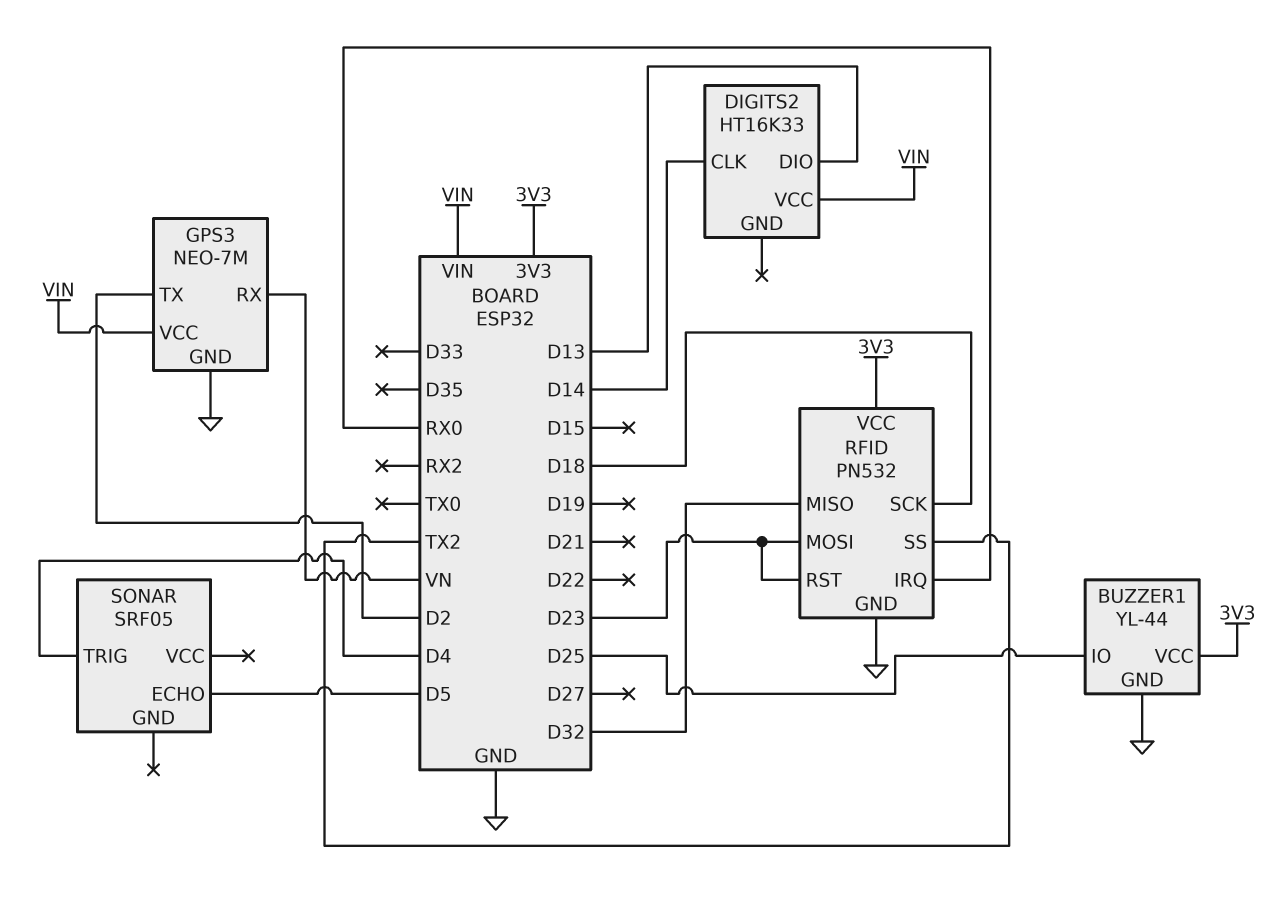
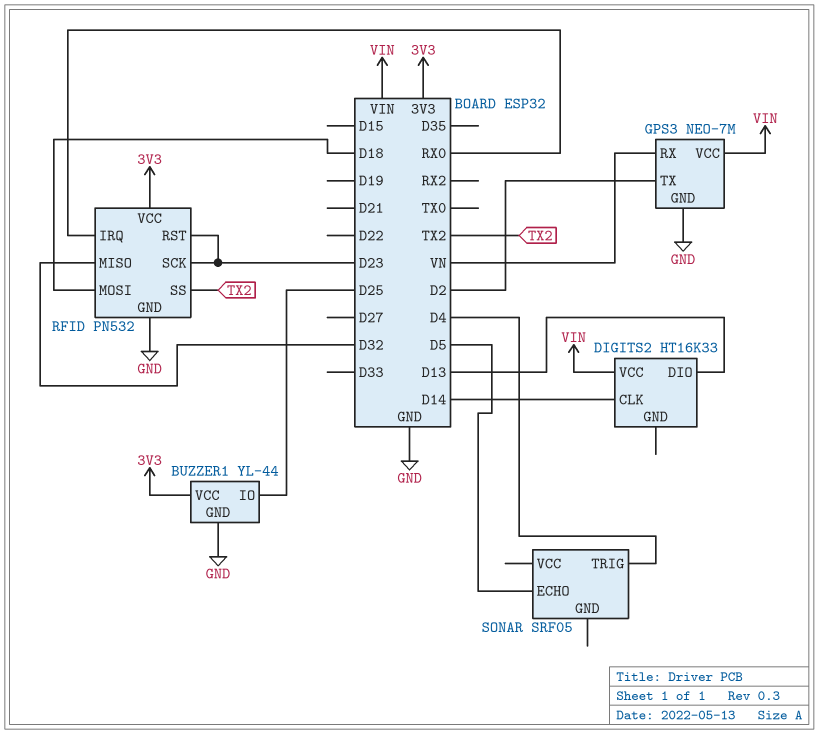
RFID pin MOSI: D23 -> D18
RFID pin SCK: D18 -> D23

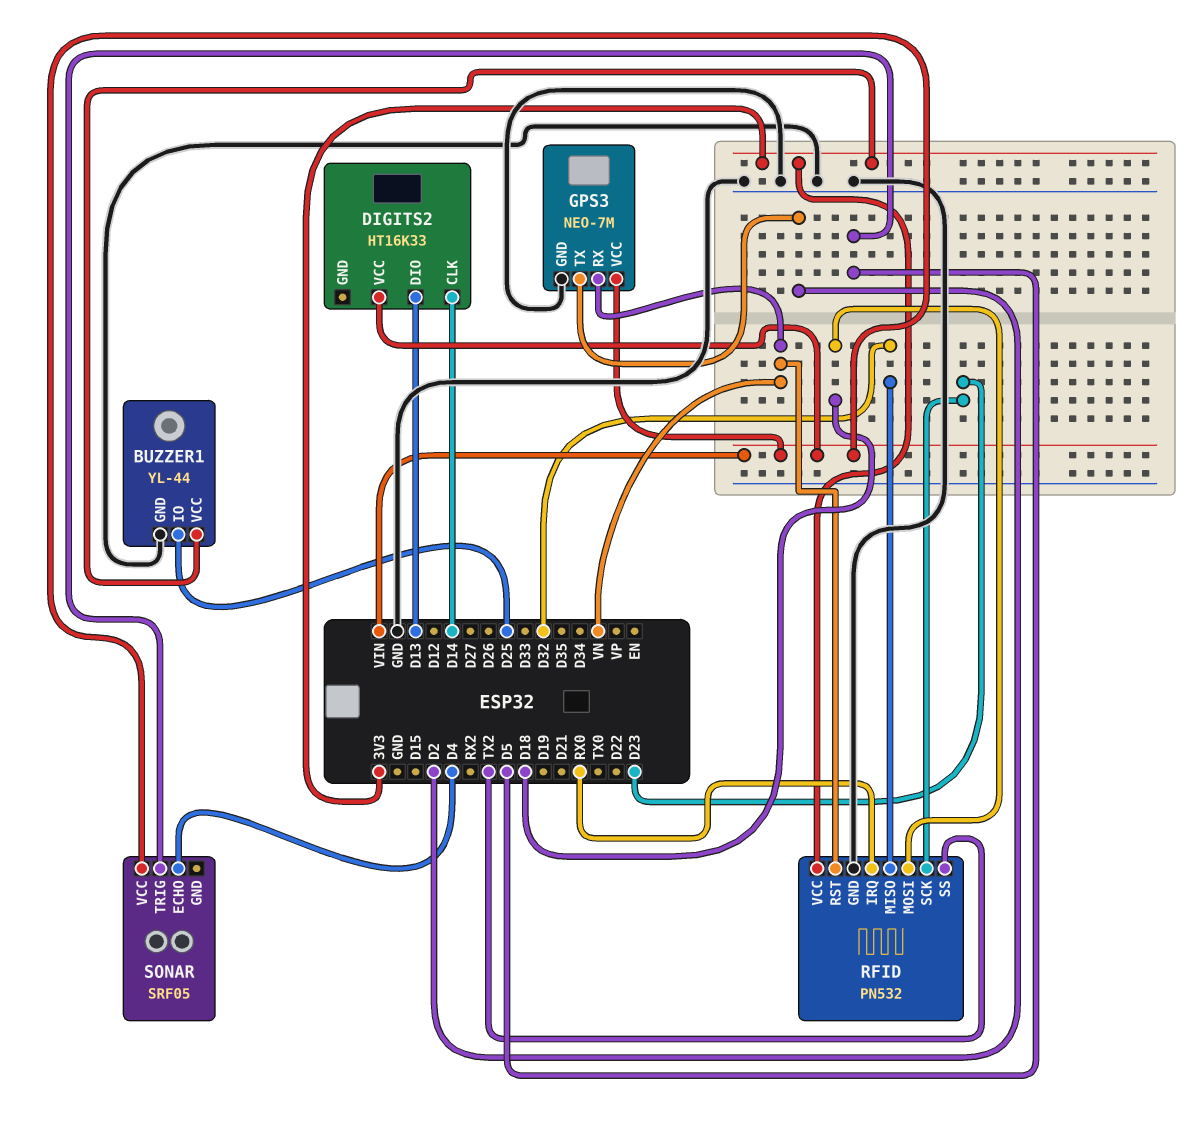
RFID pin RST: D23 -> VN
SONAR pin ECHO: D5 -> D4
SONAR pin TRIG: D4 -> D5
SONAR pin VCC: none -> VIN

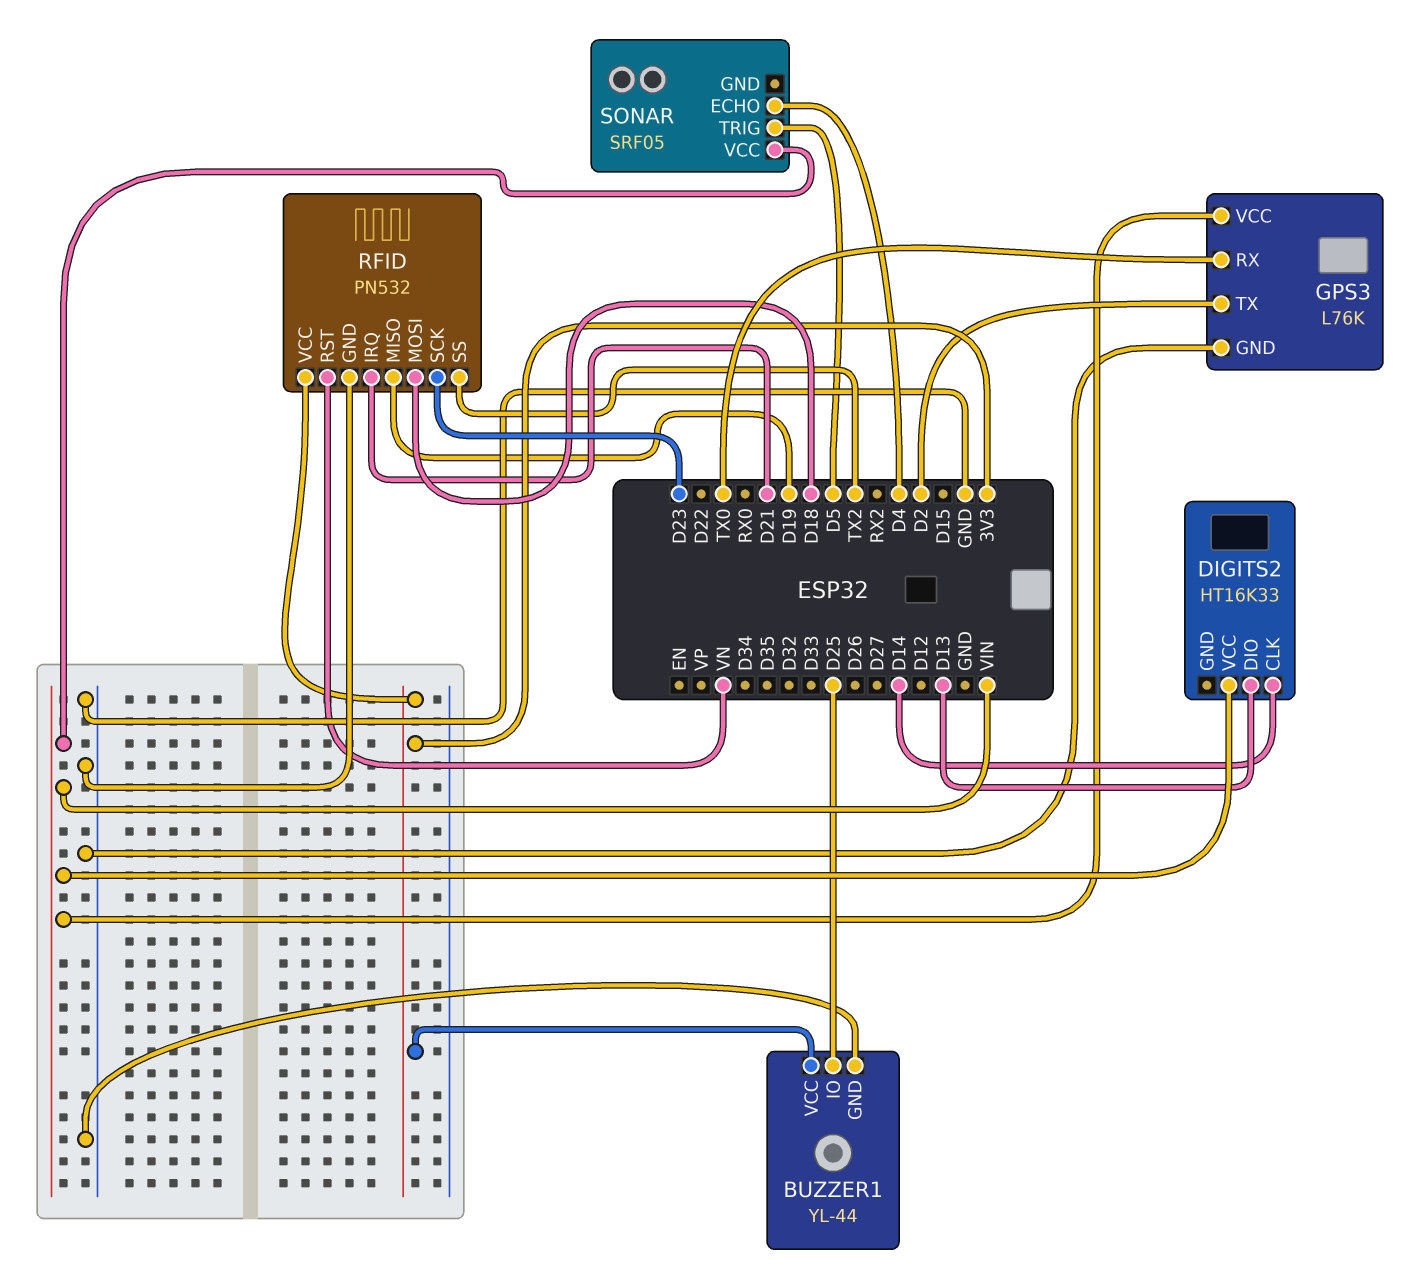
GPS3: NEO-7M -> L76K
GPS3 pin RX: VN -> TX0
RFID pin IRQ: RX0 -> D21
RFID pin MISO: D32 -> D19

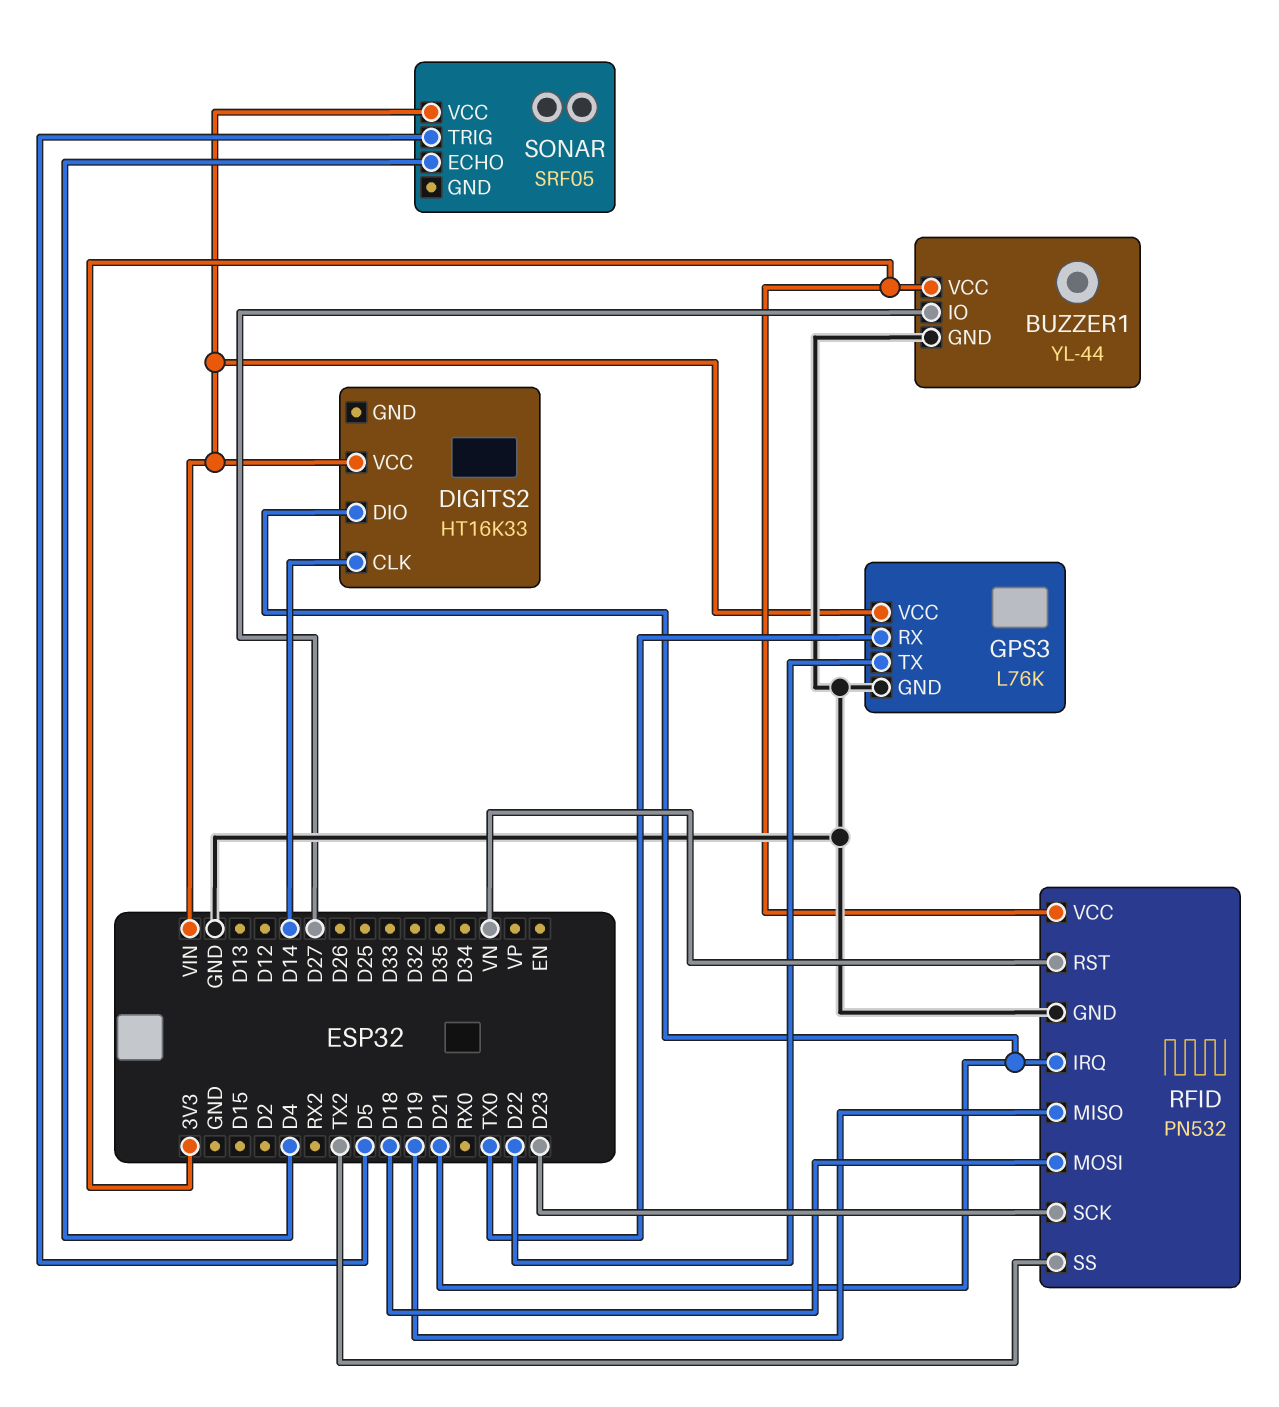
BUZZER1 pin IO: D25 -> D27
DIGITS2 pin DIO: D13 -> D21
GPS3 pin TX: D2 -> D22

